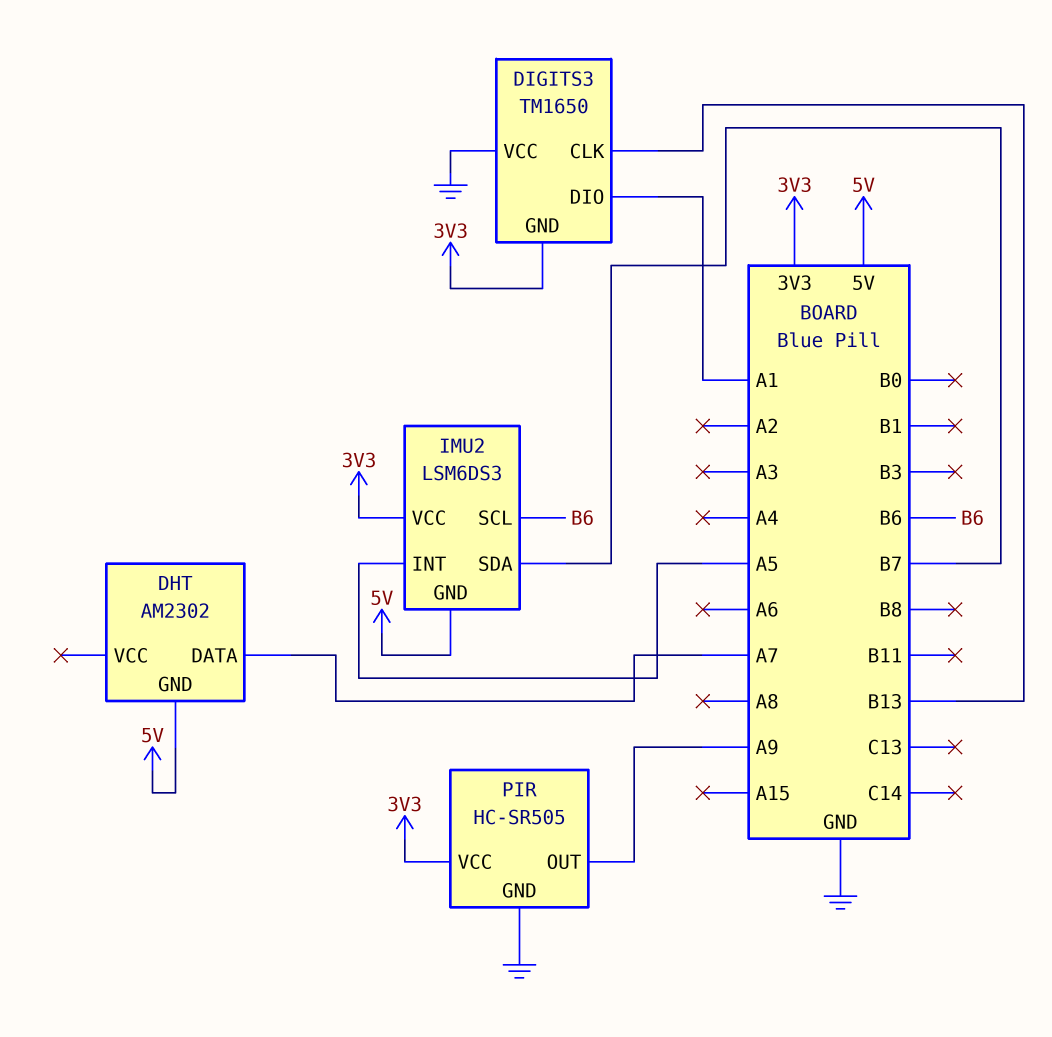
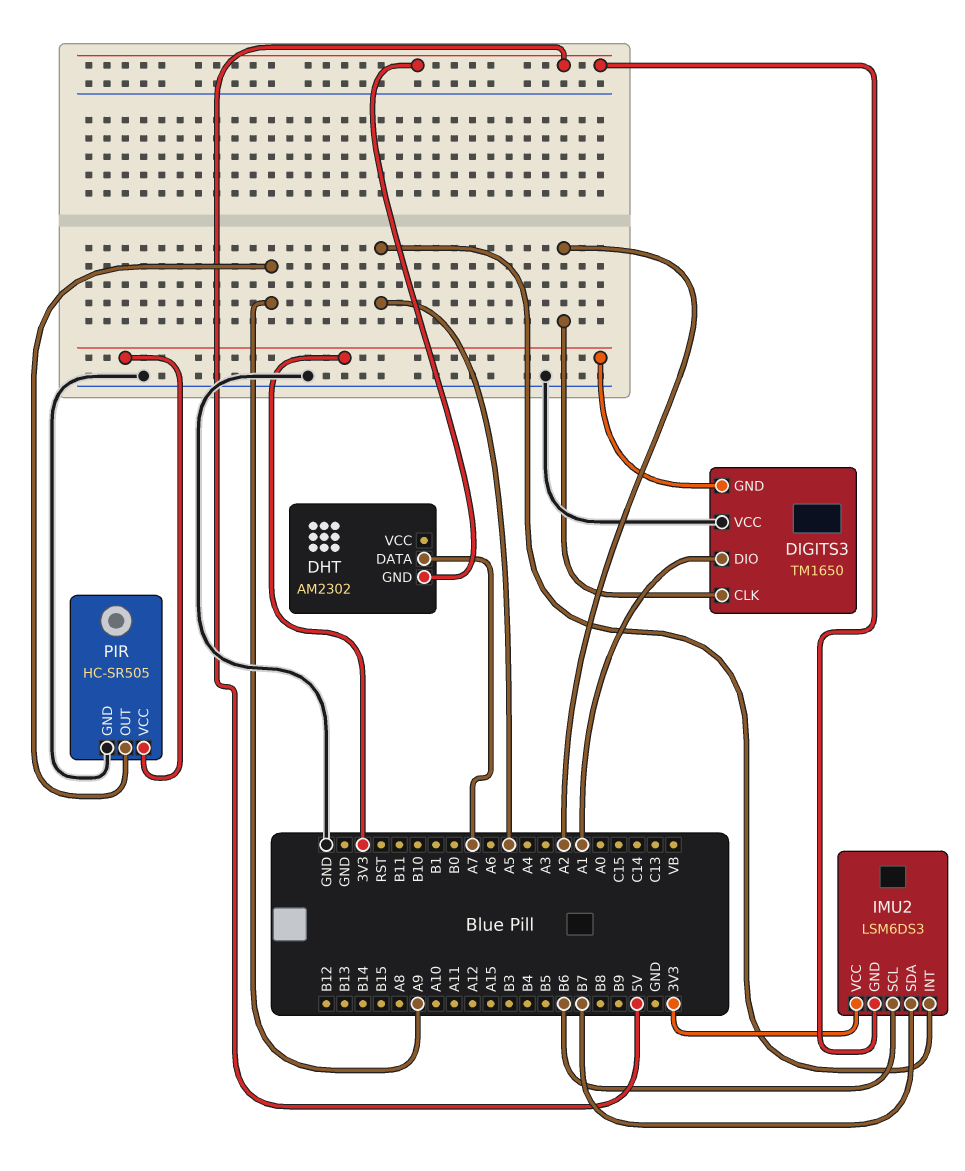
DIGITS3 pin CLK: B13 -> A2

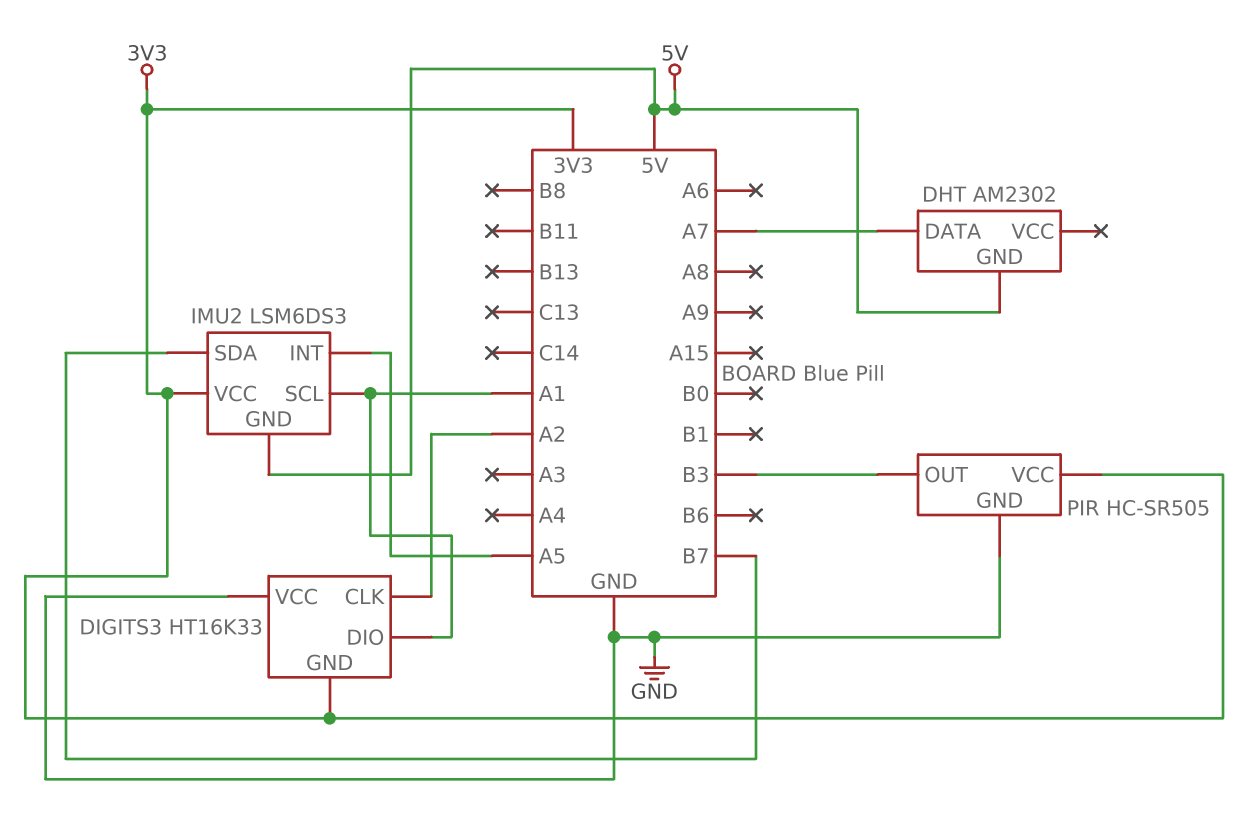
DIGITS3: TM1650 -> HT16K33
IMU2 pin SCL: B6 -> A1
PIR pin OUT: A9 -> B3

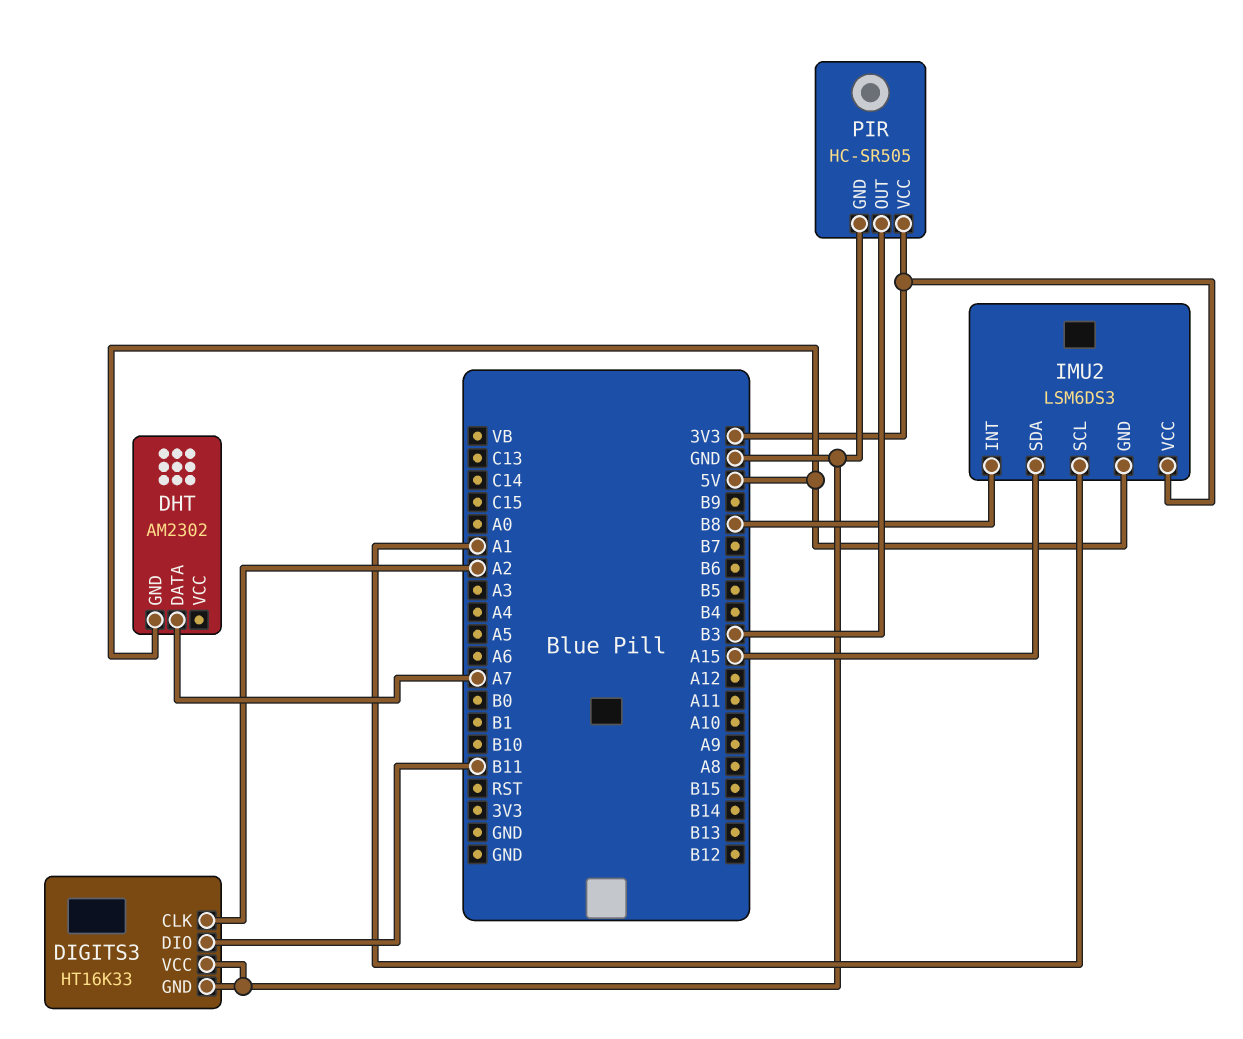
DIGITS3 pin DIO: A1 -> B11
DIGITS3 pin GND: 3V3 -> GND
IMU2 pin INT: A5 -> B8
IMU2 pin SDA: B7 -> A15

